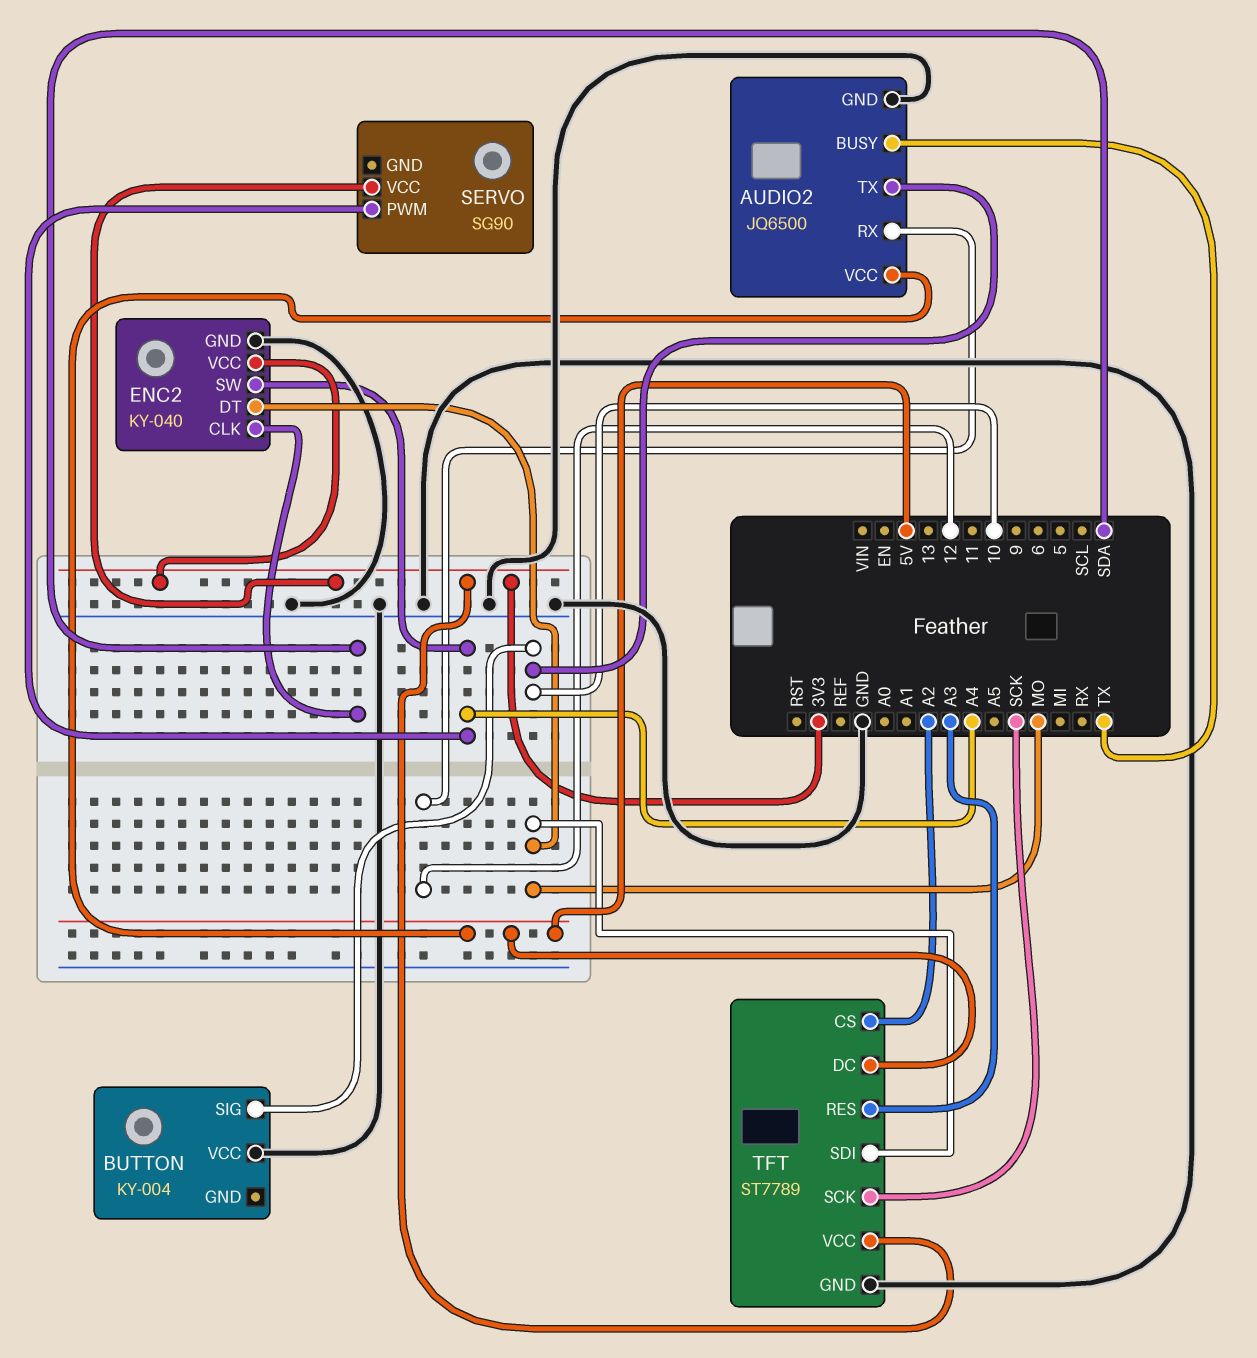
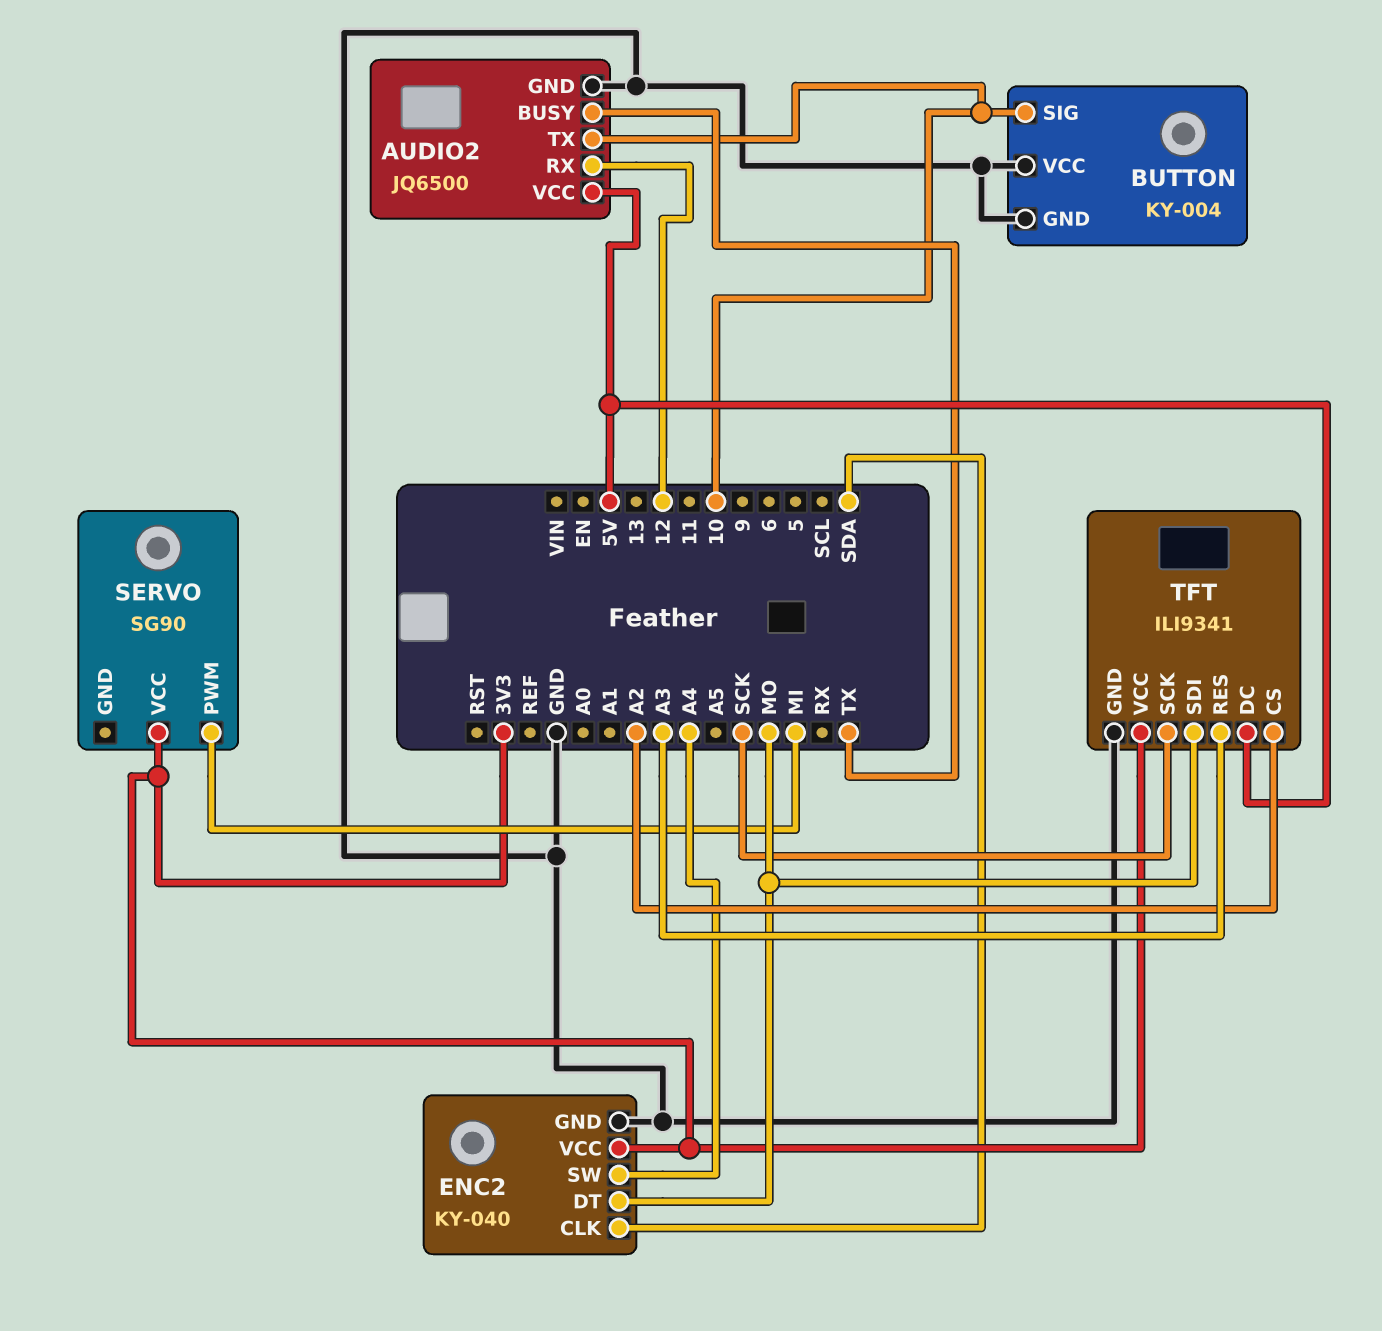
BUTTON pin GND: none -> GND
SERVO pin PWM: A4 -> MI
TFT: ST7789 -> ILI9341

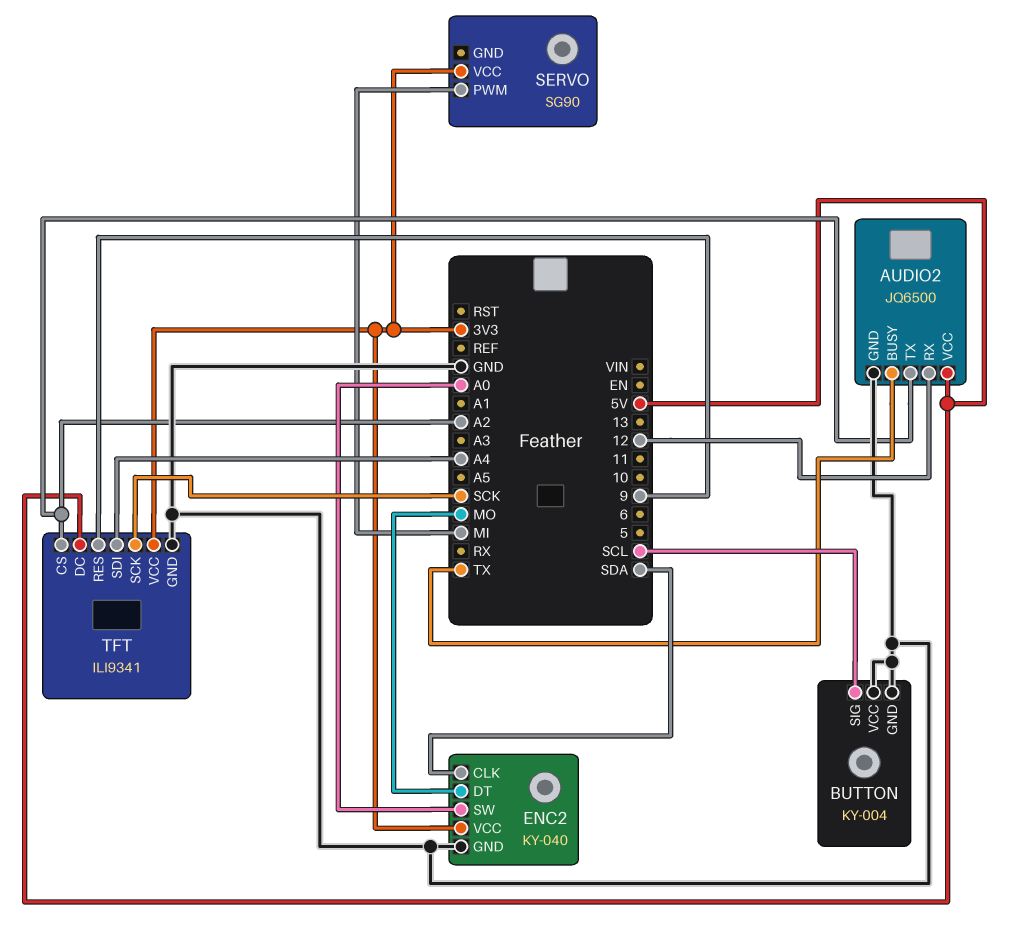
AUDIO2 pin TX: 10 -> A2
BUTTON pin SIG: 10 -> SCL
ENC2 pin SW: A4 -> A0
TFT pin RES: A3 -> 9
TFT pin SDI: MO -> A4

